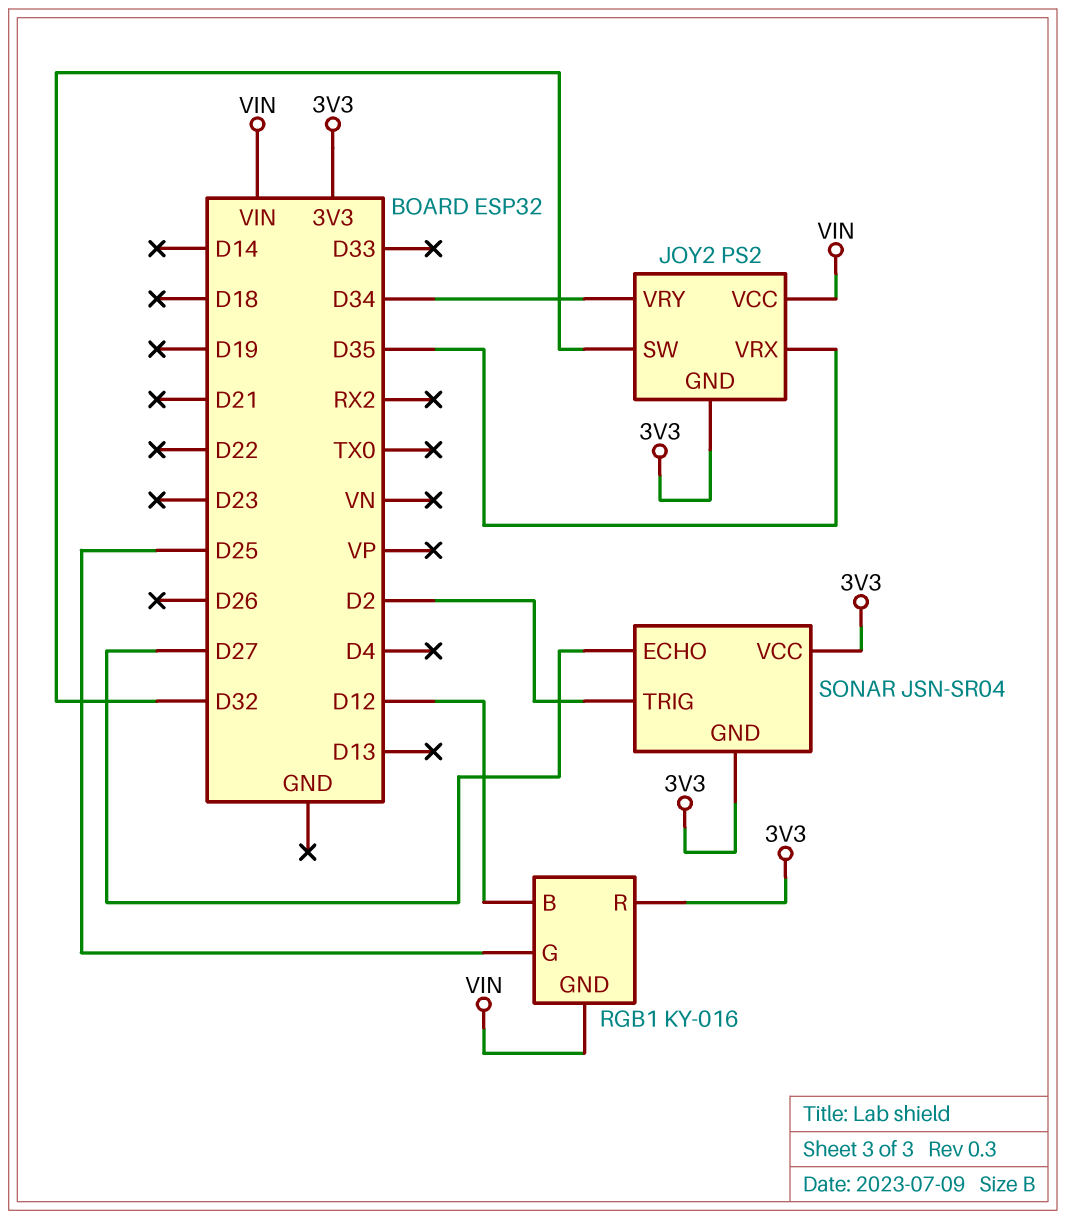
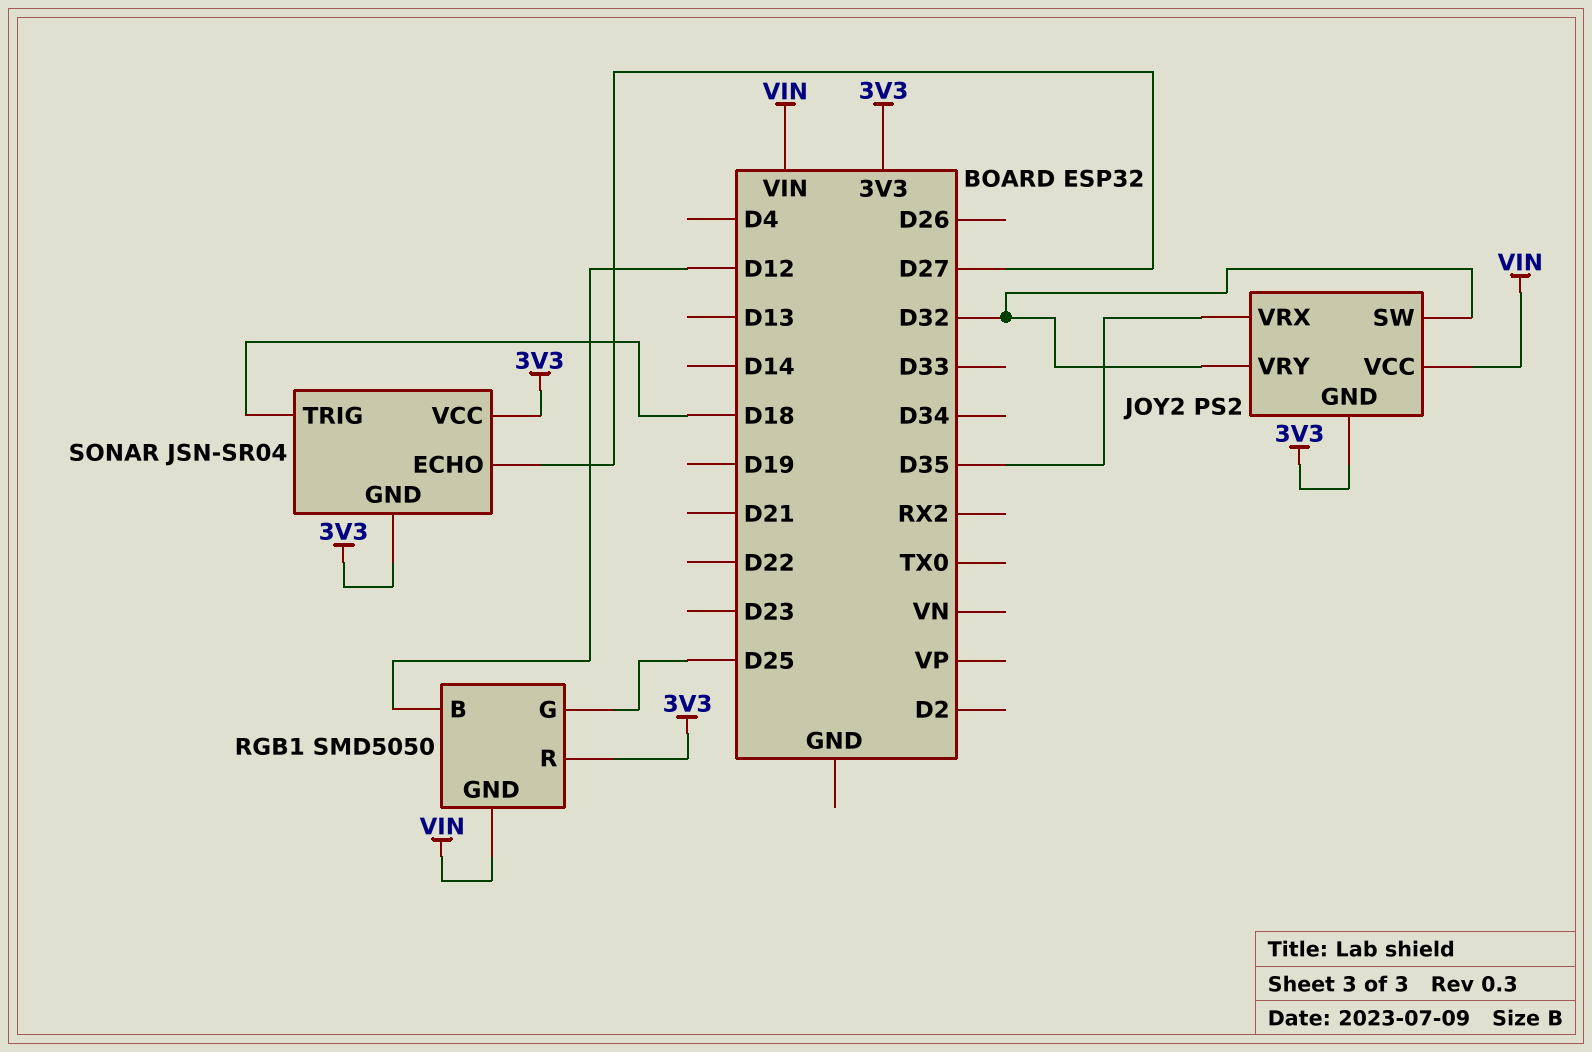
JOY2 pin VRY: D34 -> D32
RGB1: KY-016 -> SMD5050
SONAR pin TRIG: D2 -> D18

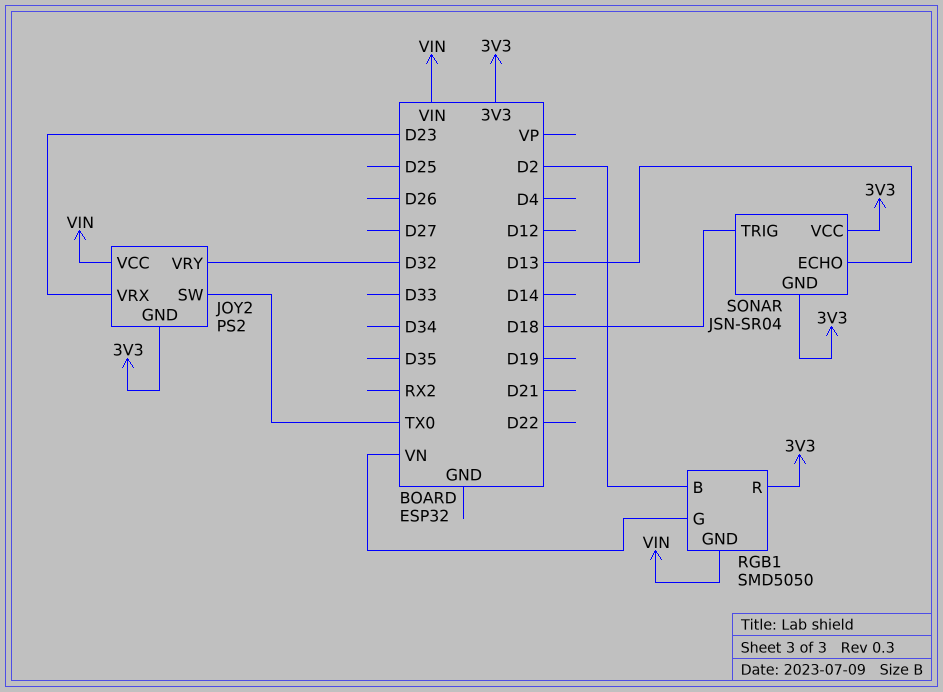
JOY2 pin SW: D32 -> TX0
JOY2 pin VRX: D35 -> D23
RGB1 pin B: D12 -> D2
RGB1 pin G: D25 -> VN
SONAR pin ECHO: D27 -> D13

